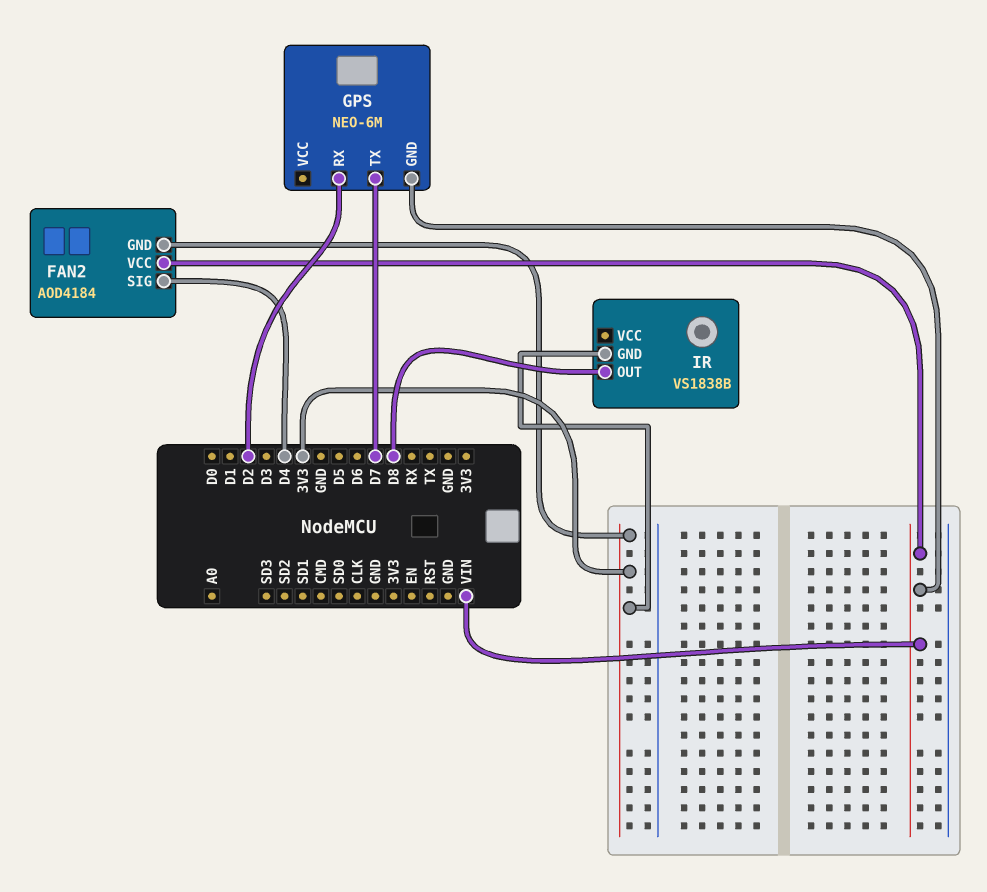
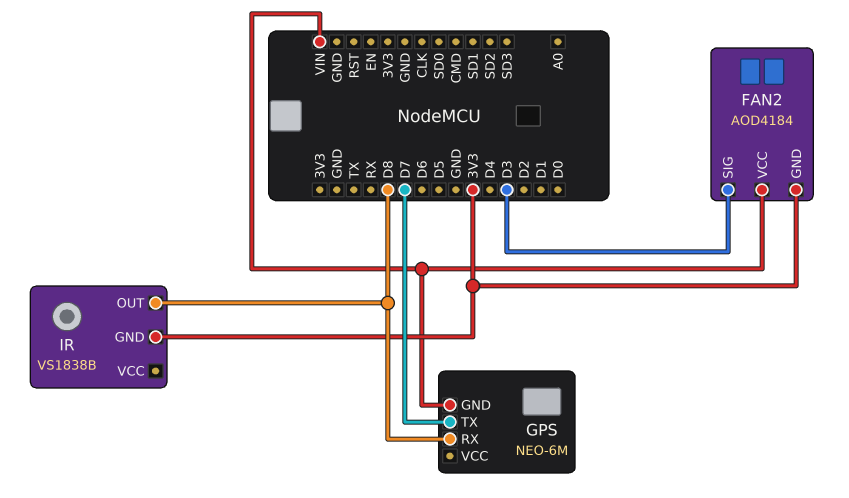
FAN2 pin SIG: D4 -> D3
GPS pin RX: D2 -> D8

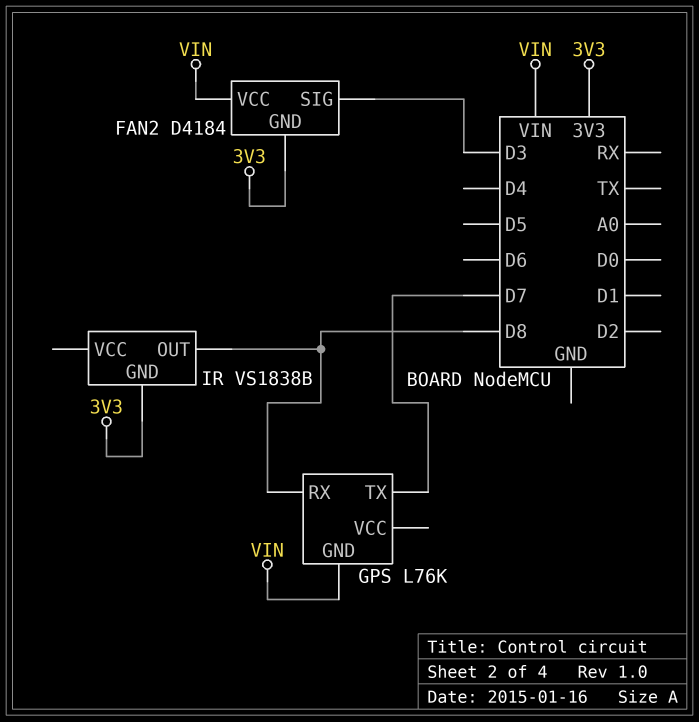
FAN2: AOD4184 -> D4184
GPS: NEO-6M -> L76K

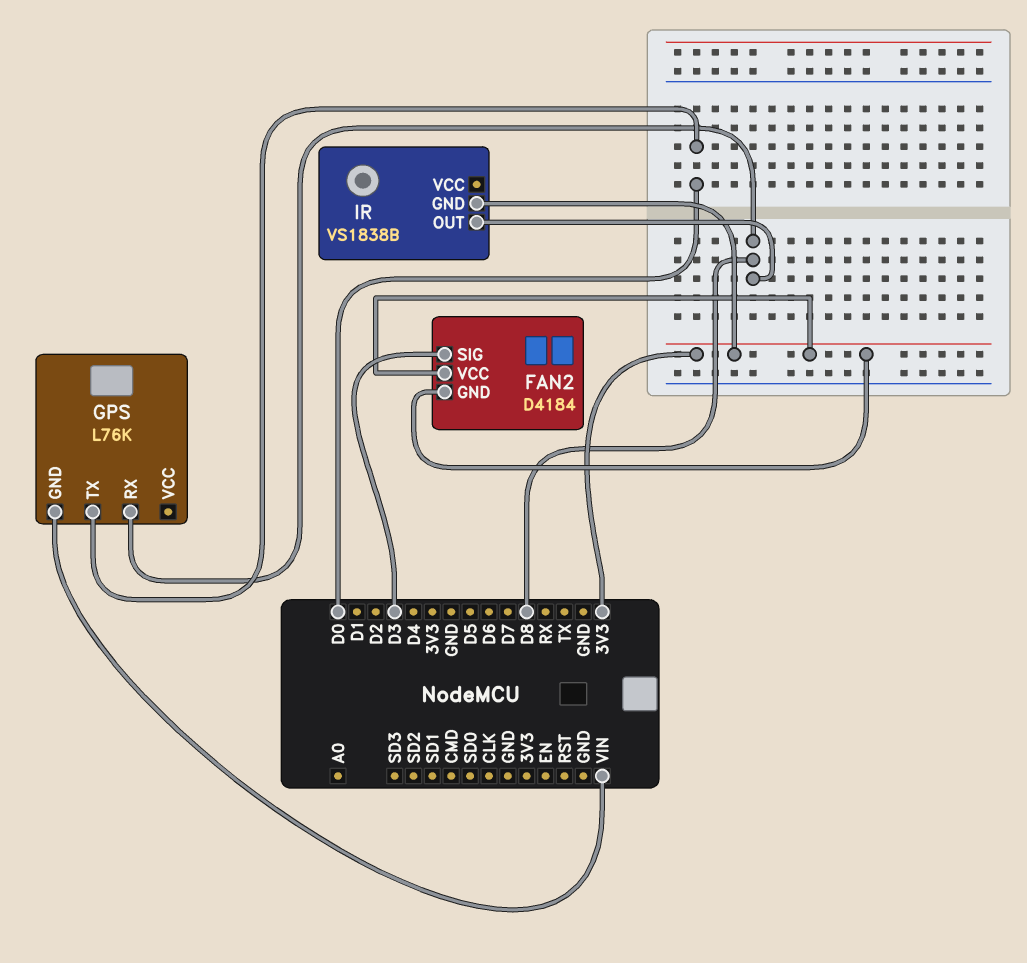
FAN2 pin VCC: VIN -> 3V3
GPS pin TX: D7 -> D0

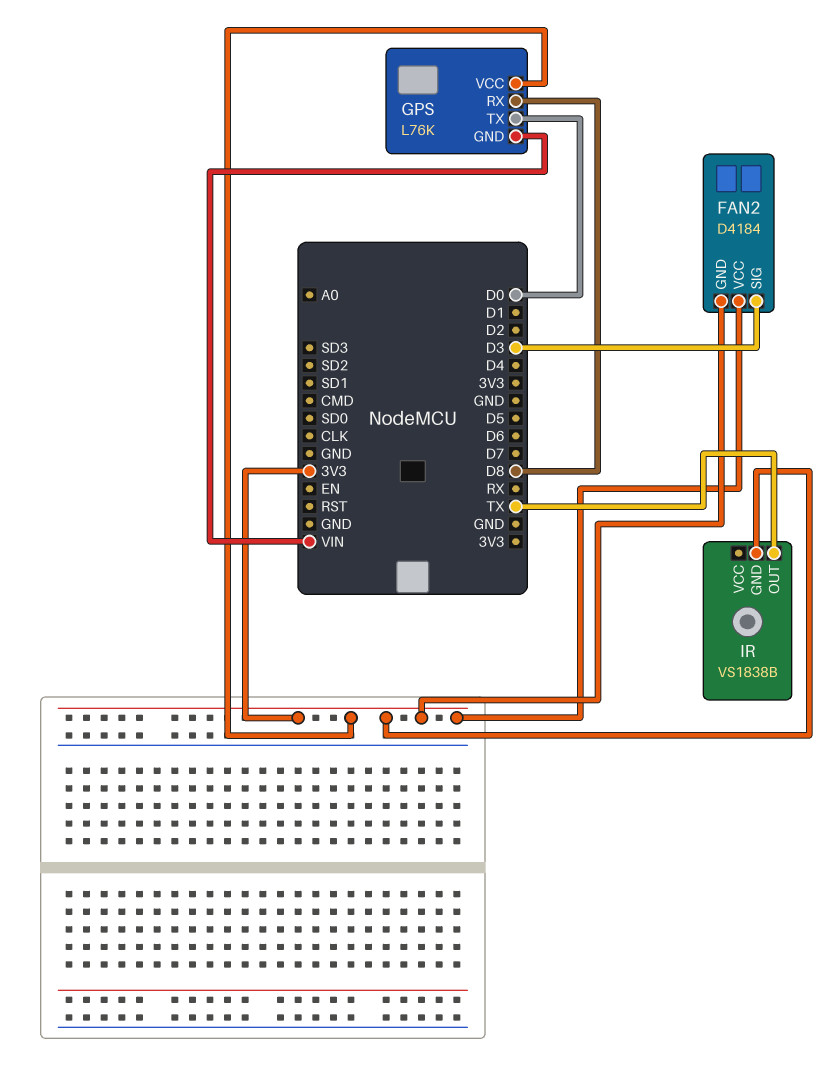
GPS pin VCC: none -> 3V3
IR pin OUT: D8 -> TX

